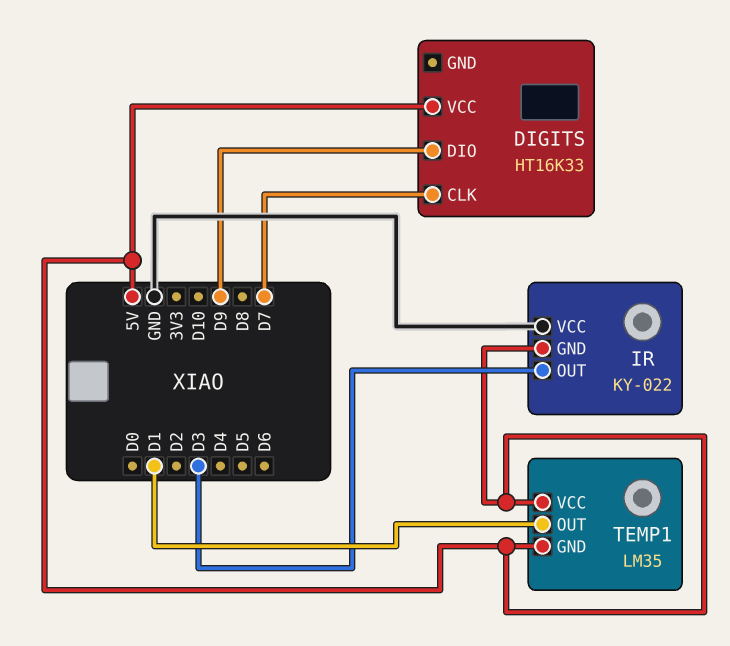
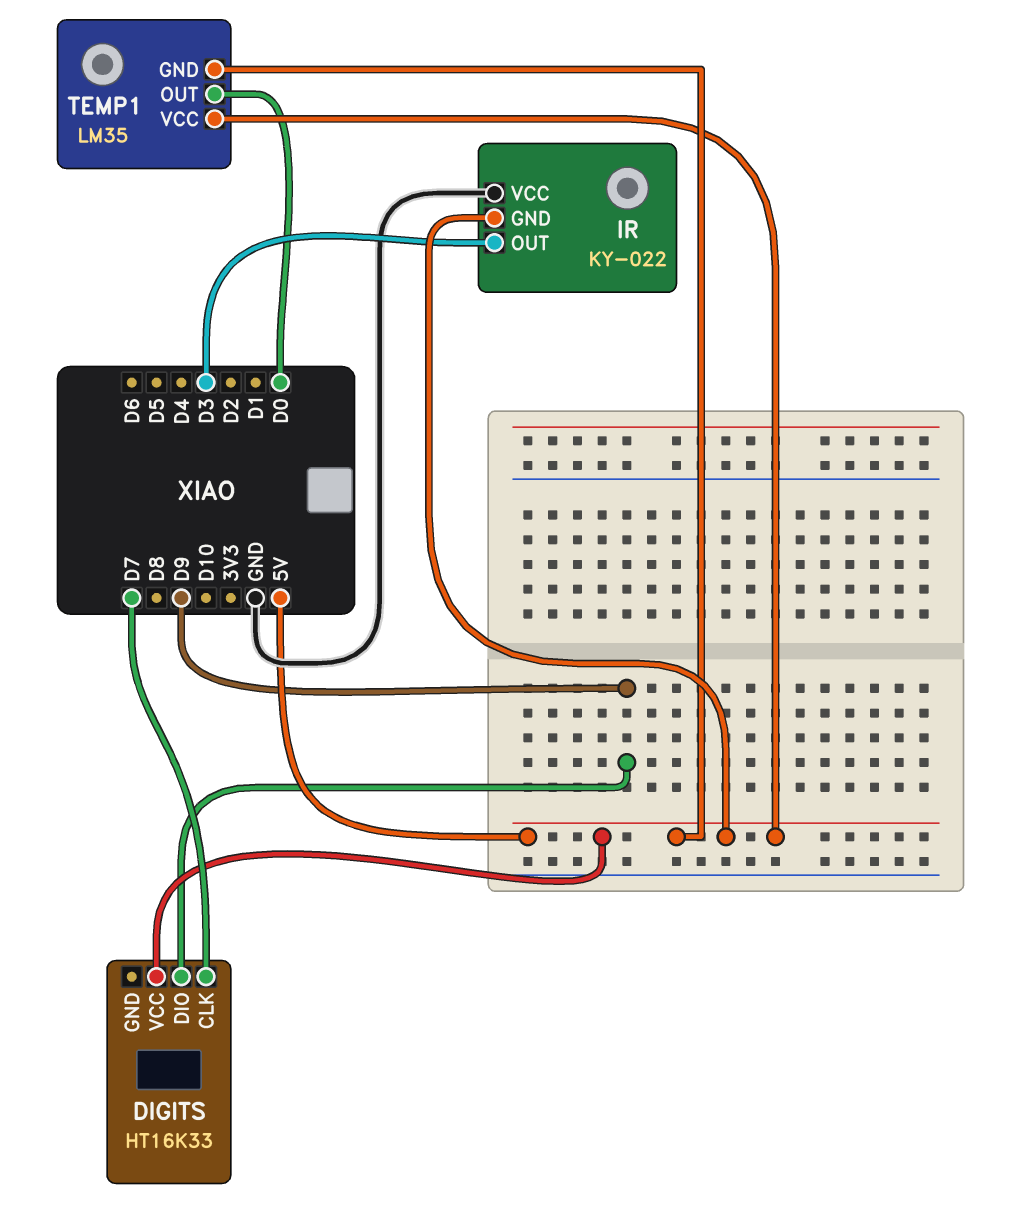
TEMP1 pin OUT: D1 -> D0

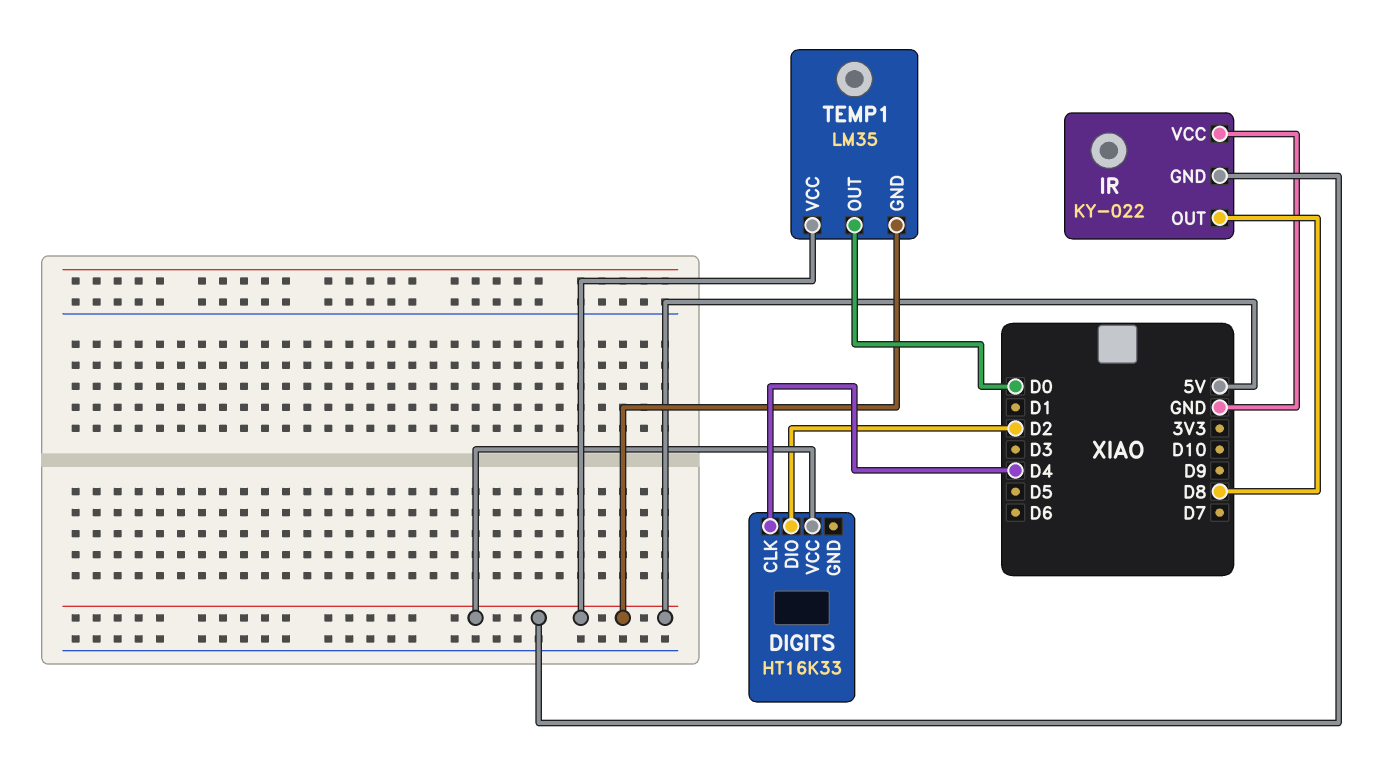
DIGITS pin CLK: D7 -> D4
DIGITS pin DIO: D9 -> D2
IR pin OUT: D3 -> D8

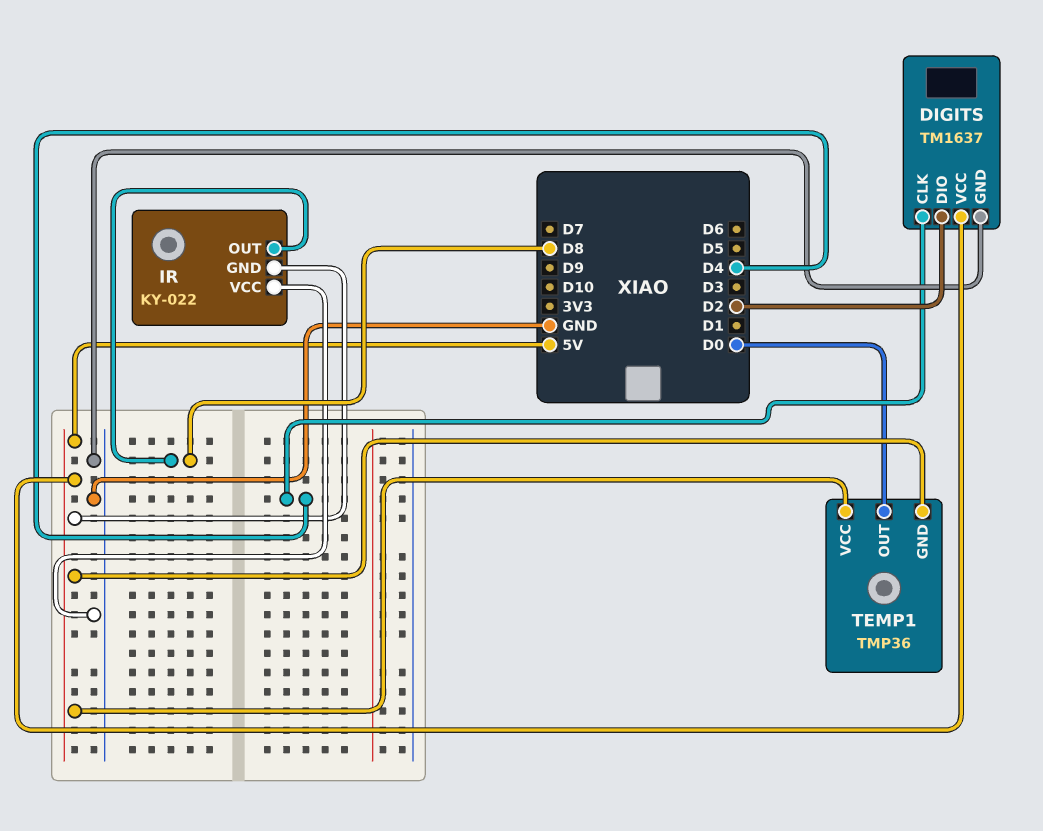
DIGITS: HT16K33 -> TM1637
DIGITS pin GND: none -> GND
TEMP1: LM35 -> TMP36

